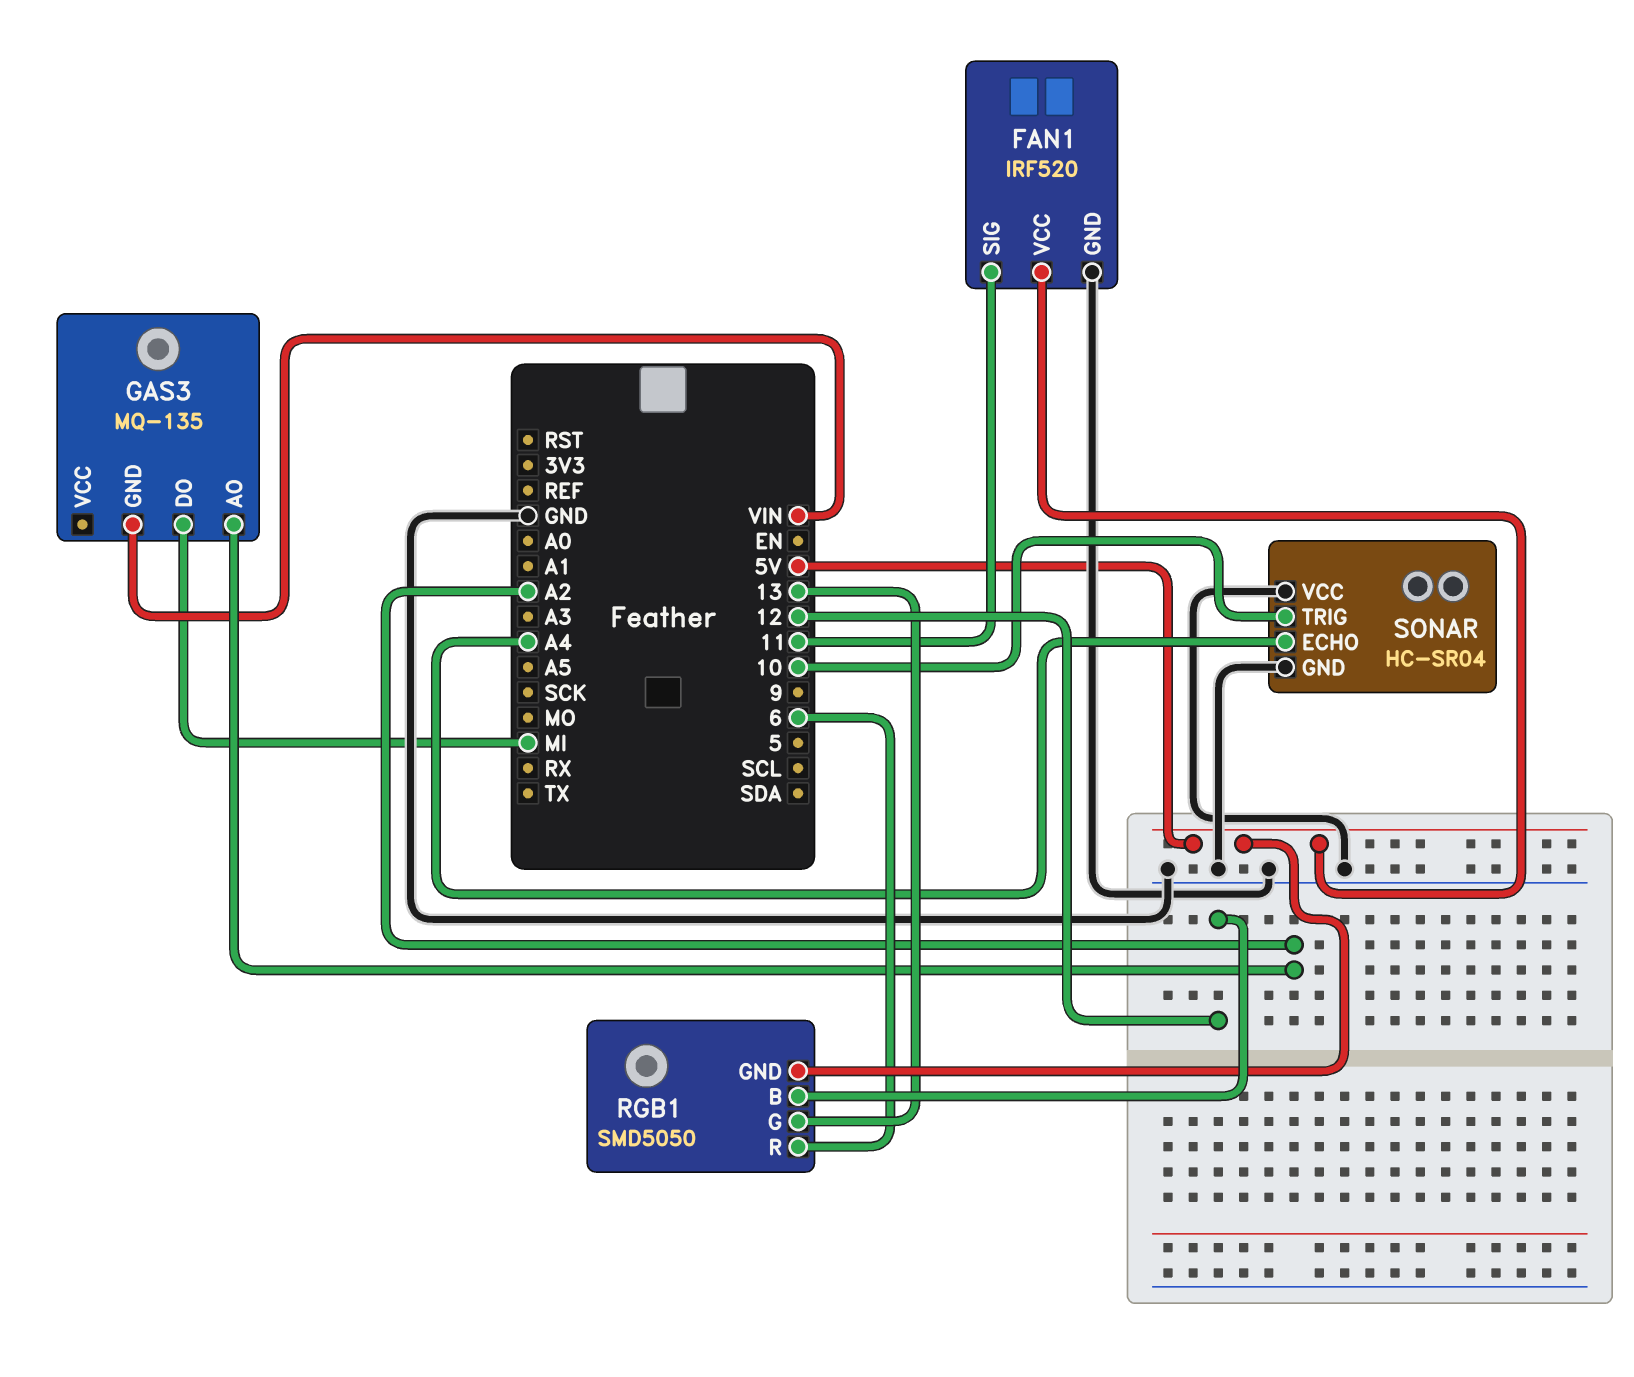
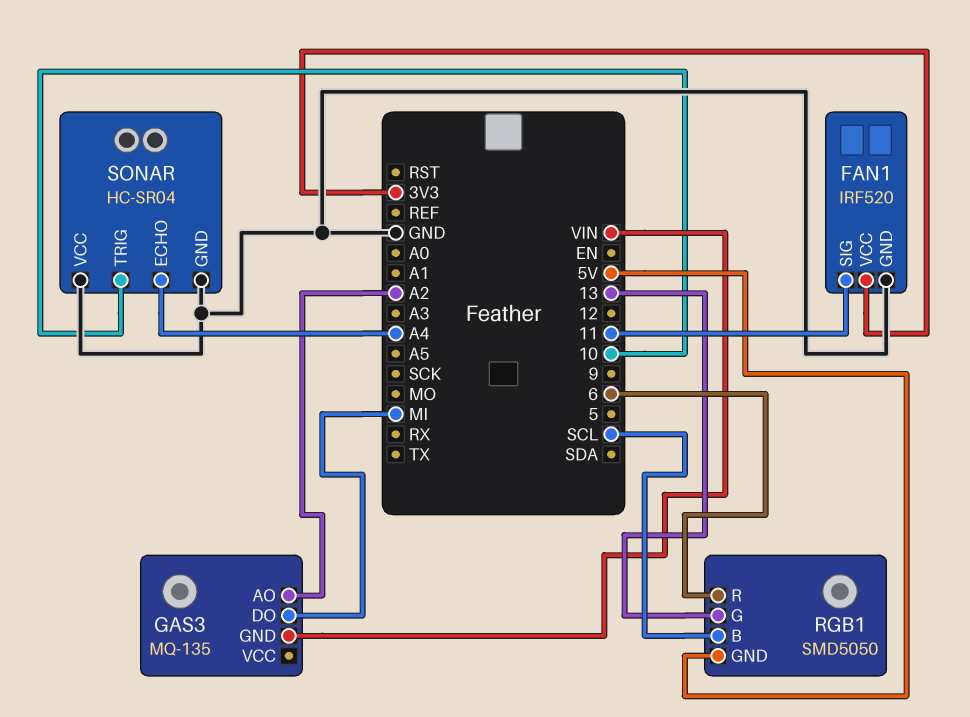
FAN1 pin VCC: 5V -> 3V3
RGB1 pin B: 12 -> SCL

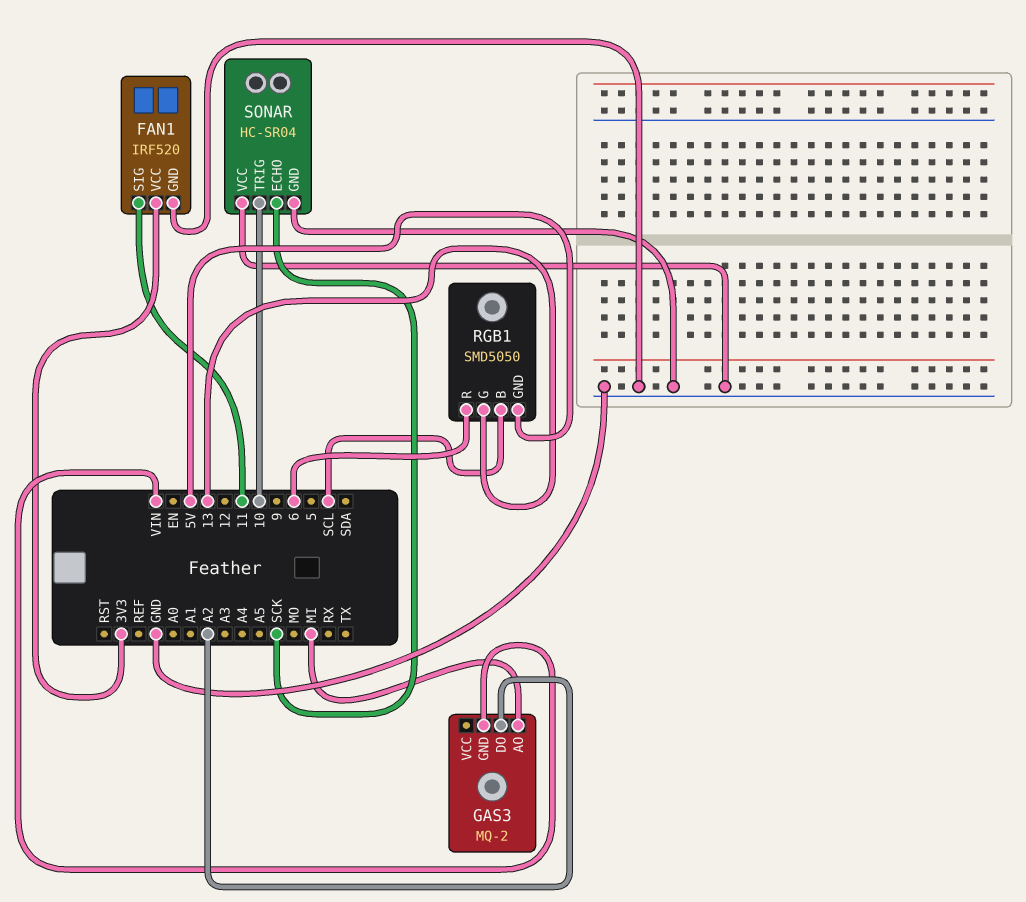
GAS3: MQ-135 -> MQ-2
GAS3 pin AO: A2 -> MI
GAS3 pin DO: MI -> A2
SONAR pin ECHO: A4 -> SCK

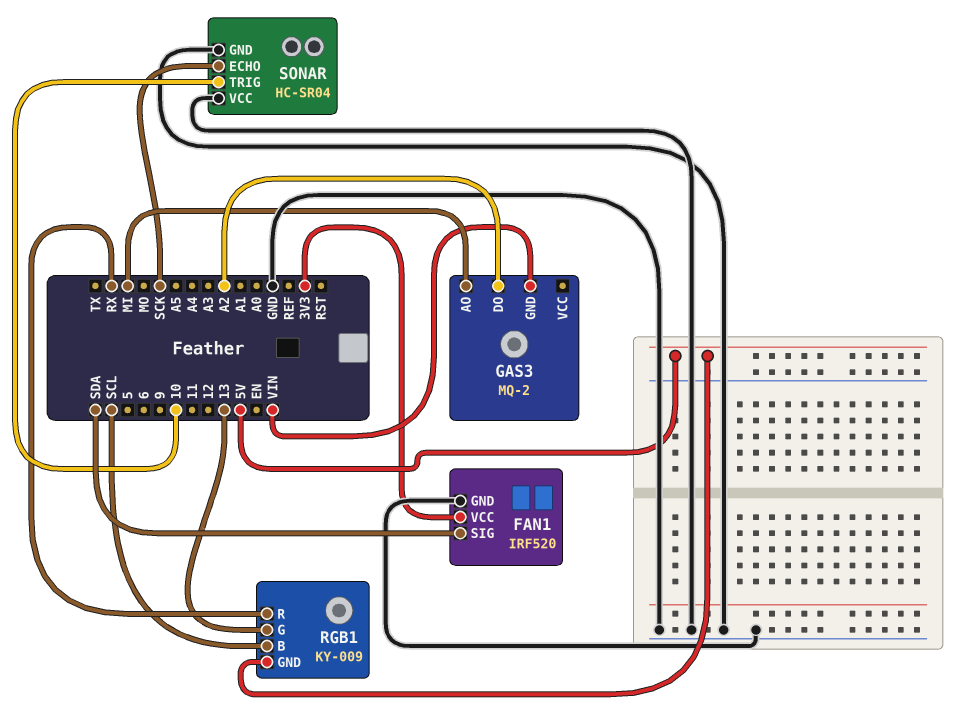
FAN1 pin SIG: 11 -> SDA
RGB1: SMD5050 -> KY-009
RGB1 pin R: 6 -> RX

